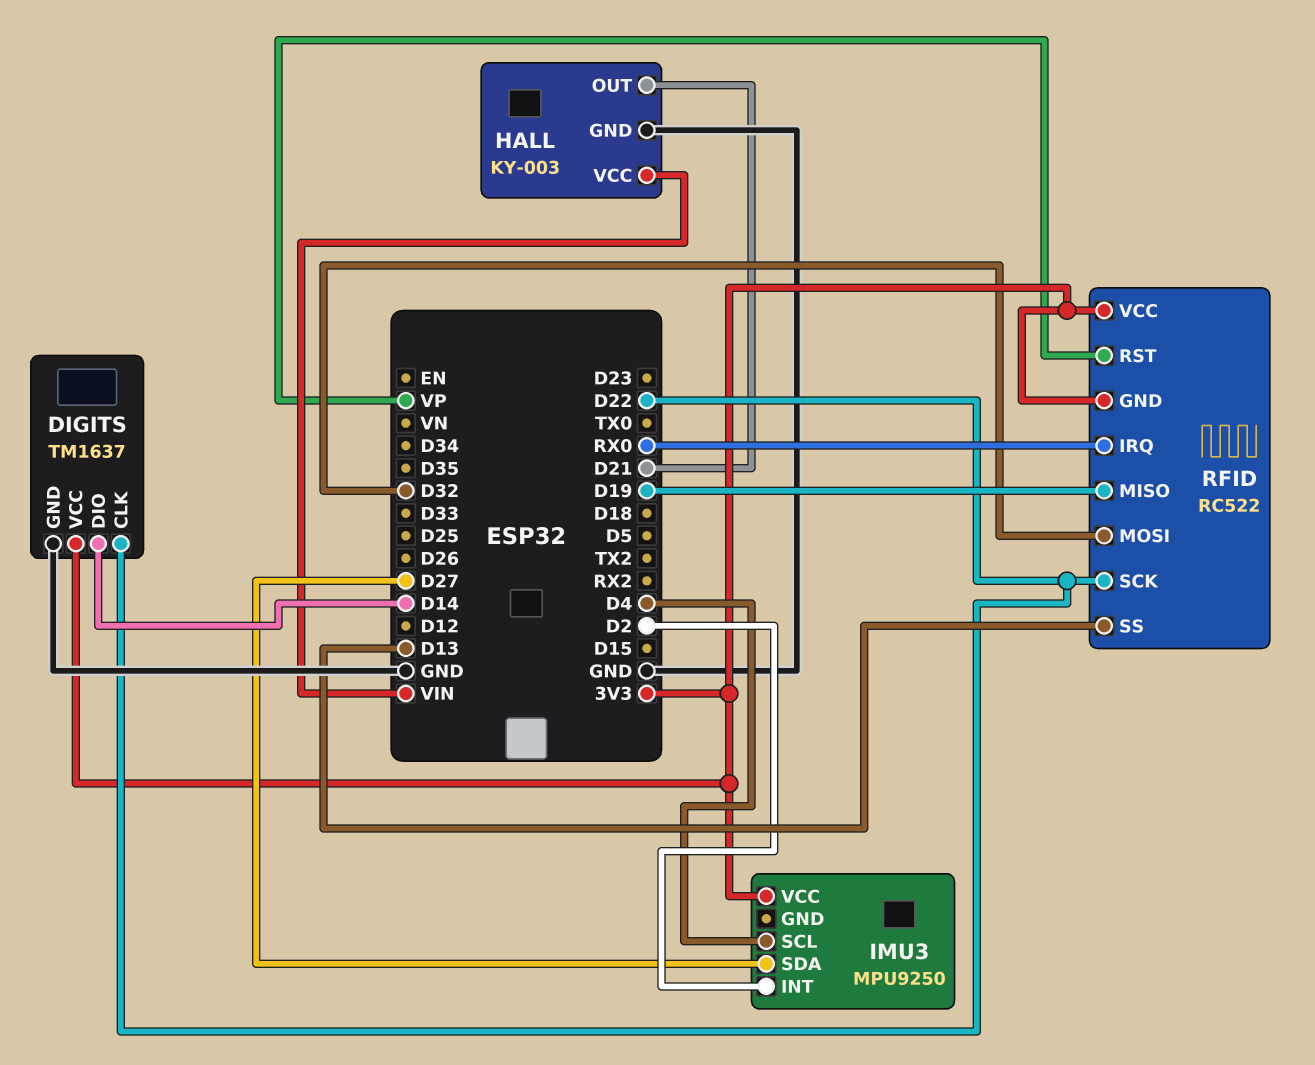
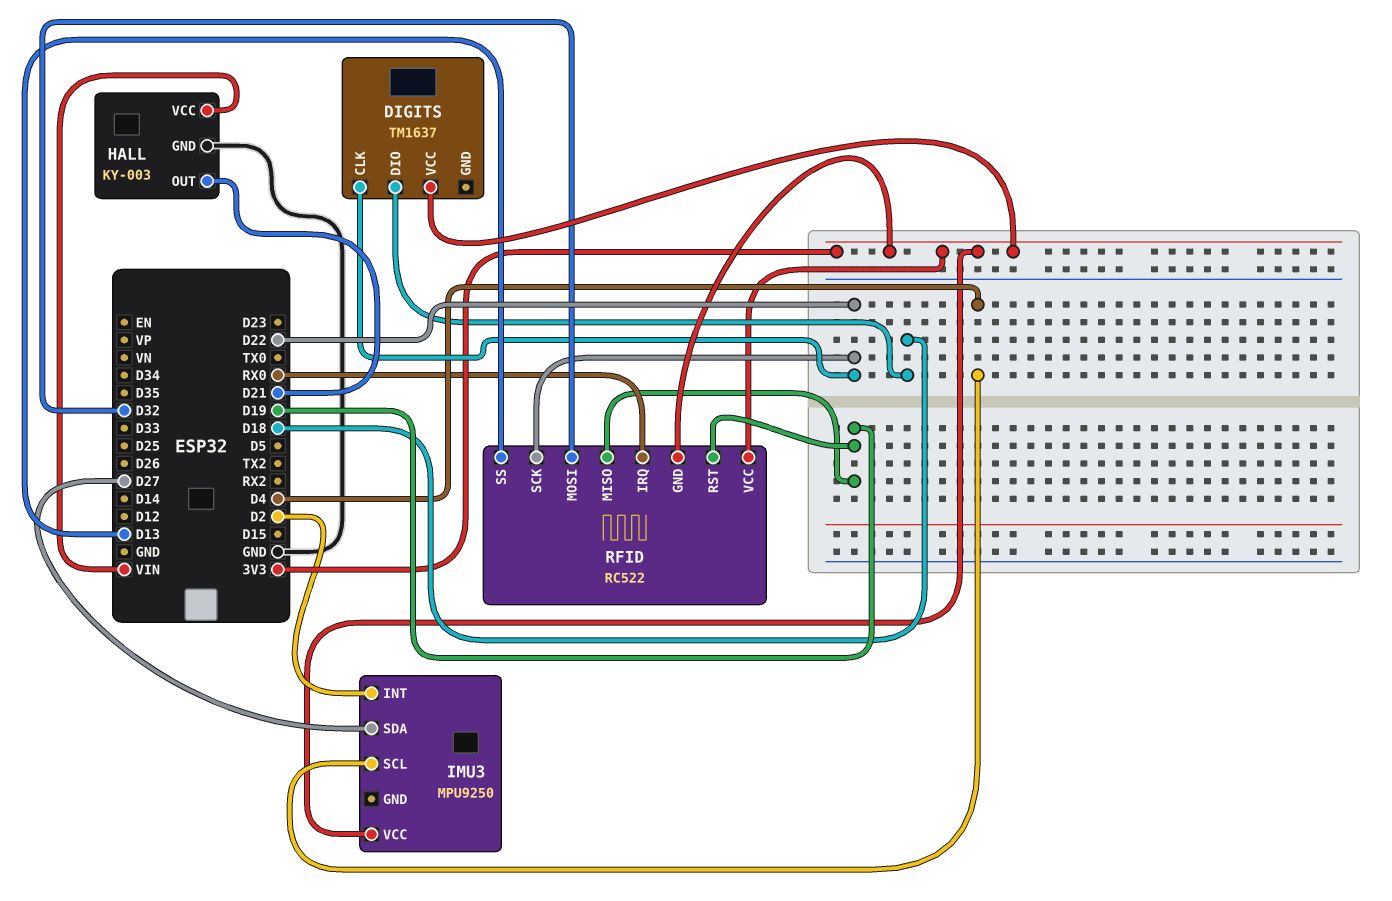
DIGITS pin DIO: D14 -> D18
DIGITS pin GND: GND -> none
RFID pin RST: VP -> D19

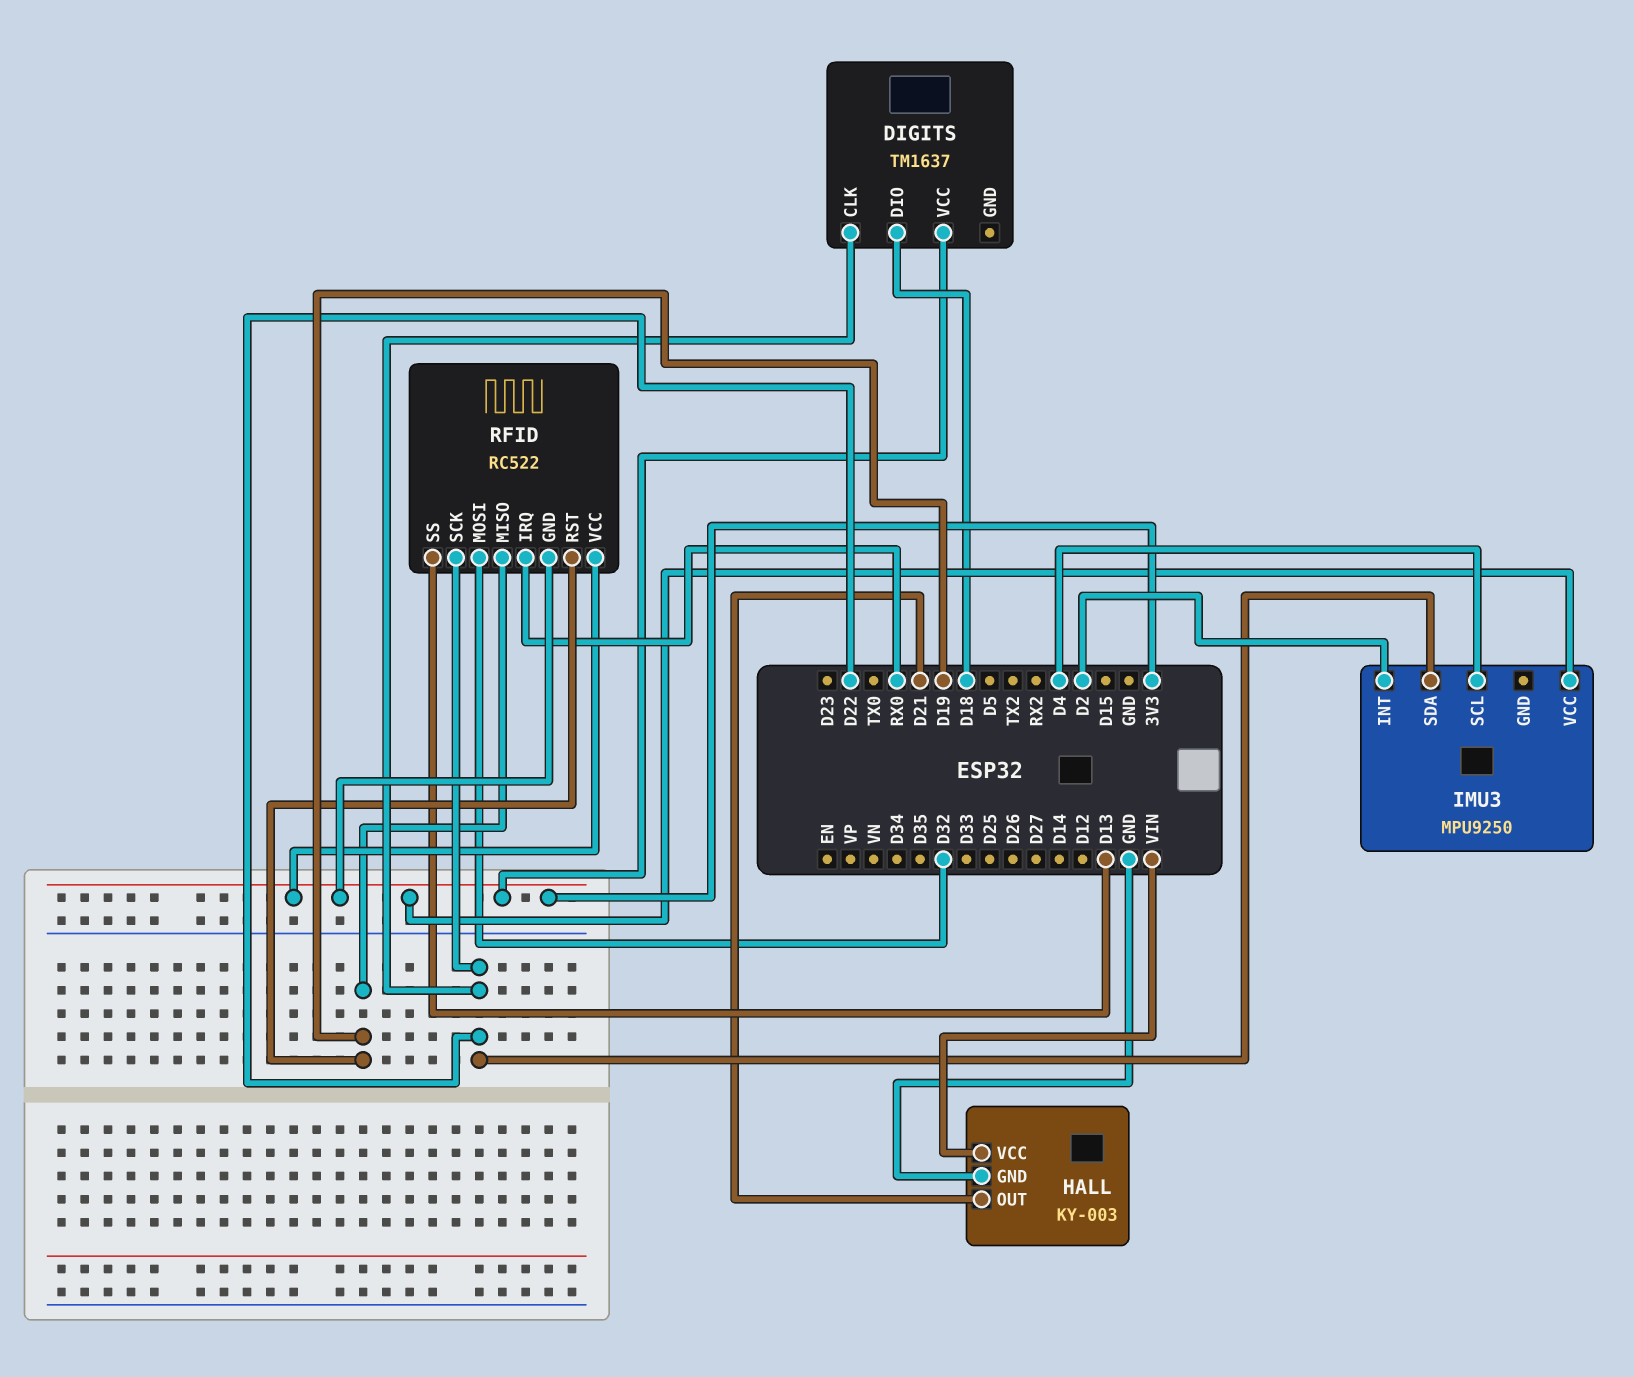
IMU3 pin SDA: D27 -> D22

